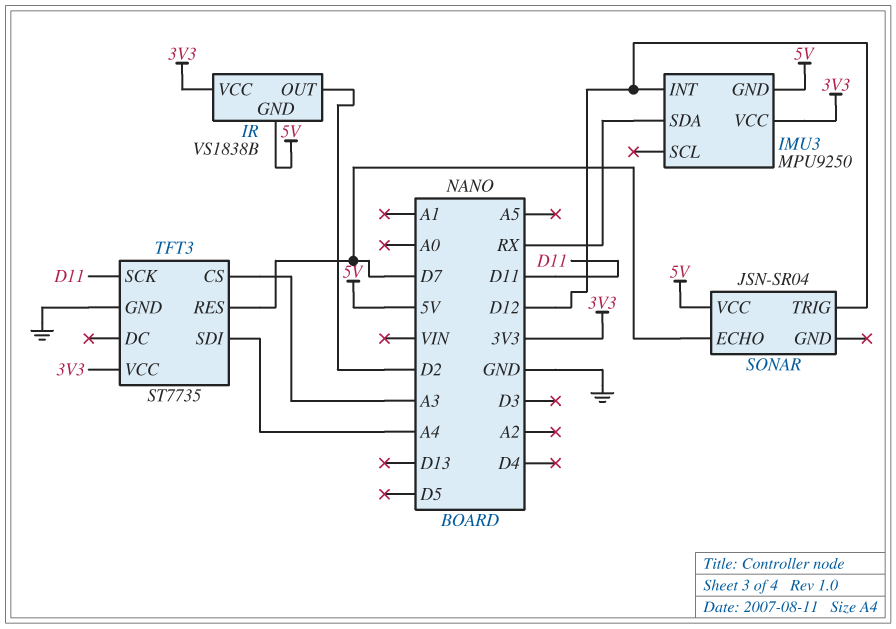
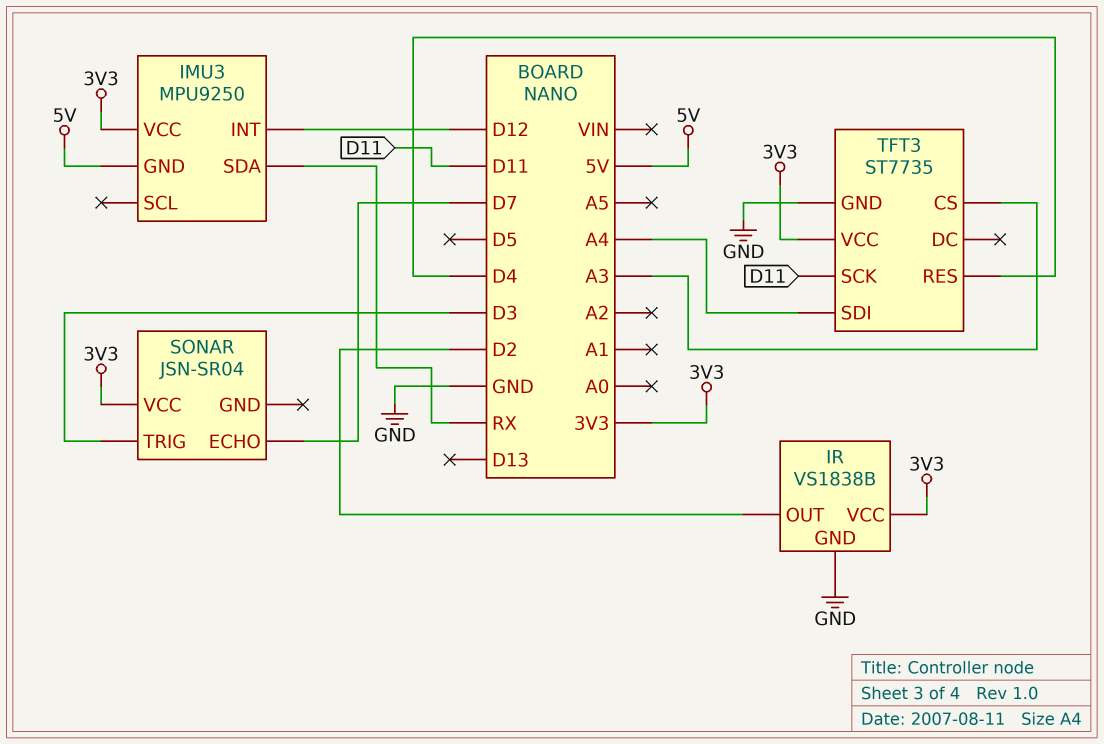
IR pin GND: 5V -> GND
SONAR pin TRIG: D12 -> D3
SONAR pin VCC: 5V -> 3V3
TFT3 pin RES: D7 -> D4

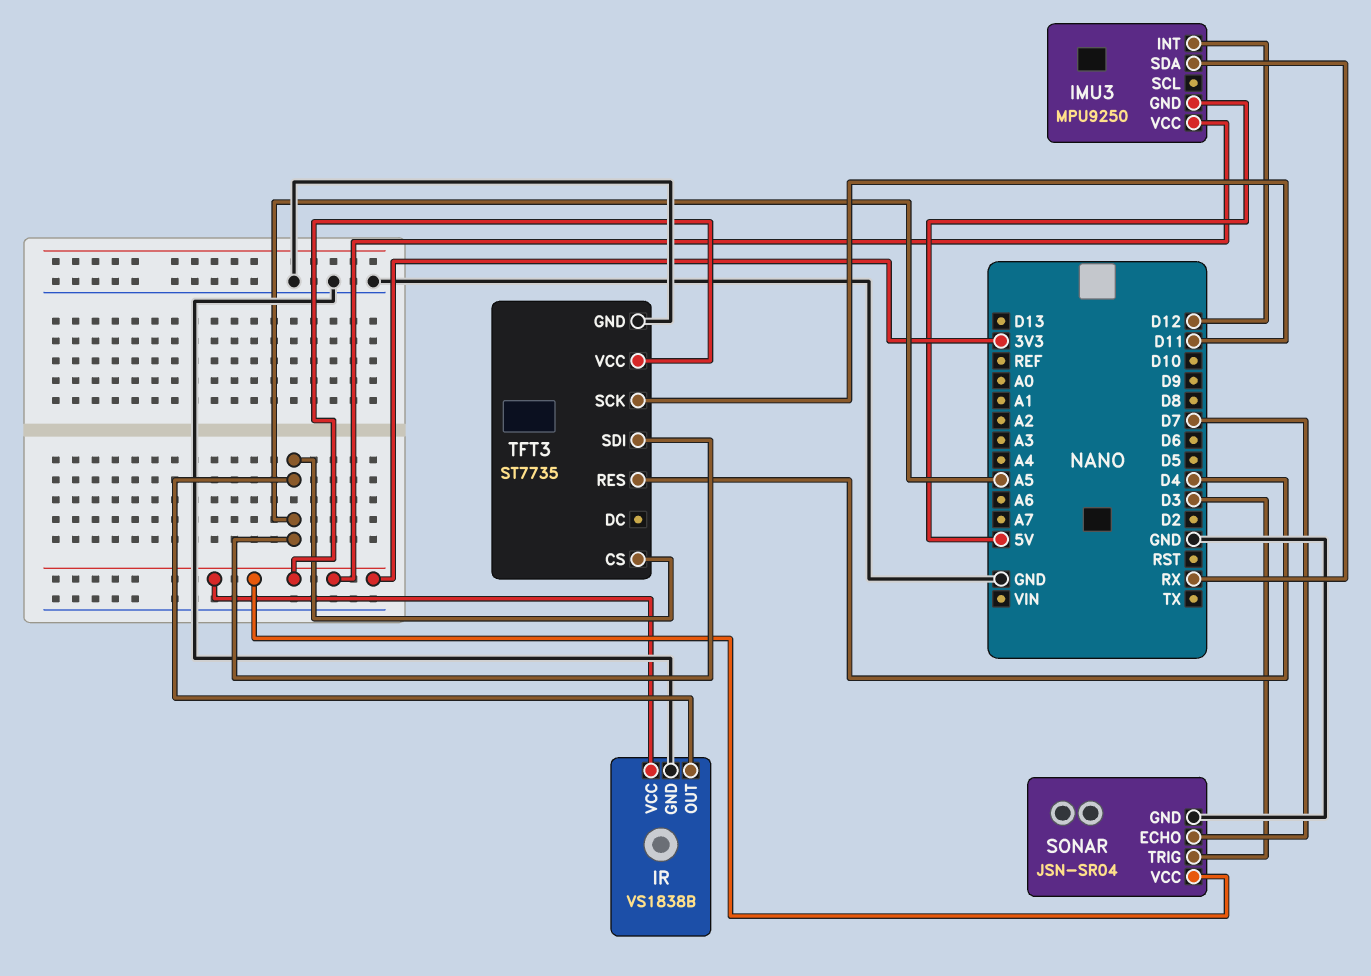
IR pin OUT: D2 -> A5
SONAR pin GND: none -> GND
TFT3 pin CS: A3 -> A5
TFT3 pin SDI: A4 -> A5

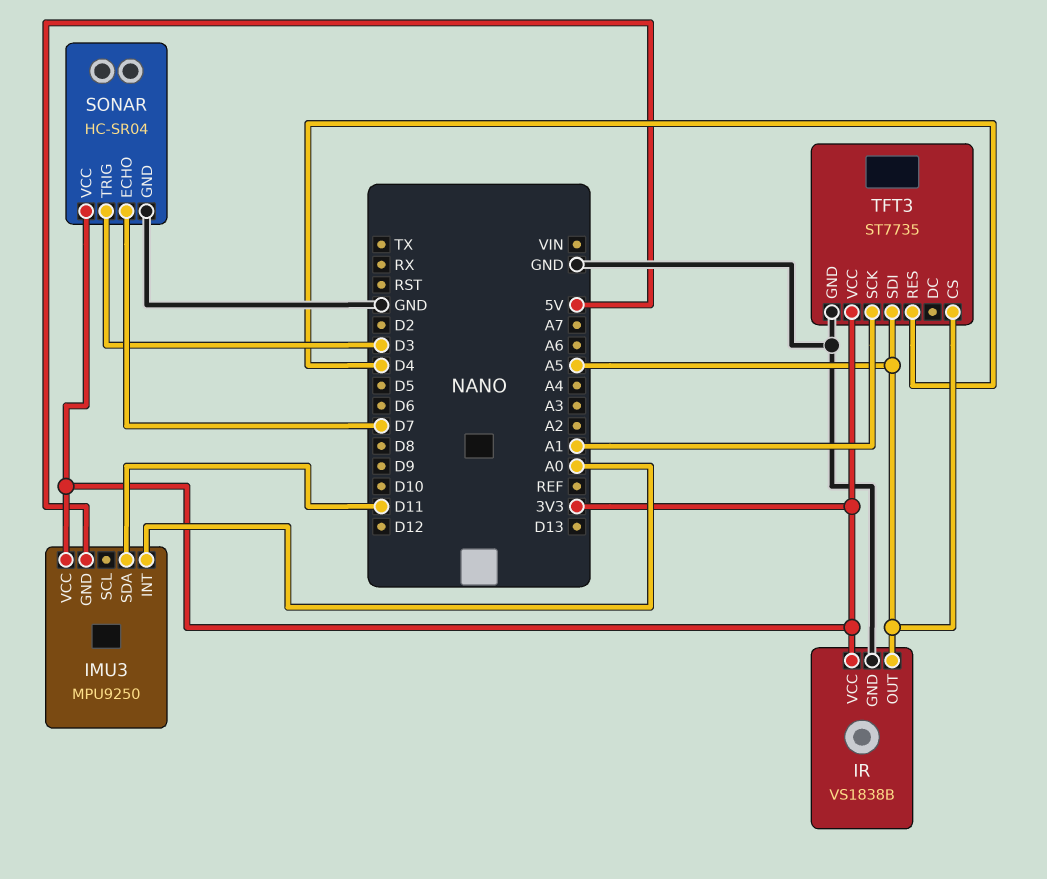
IMU3 pin INT: D12 -> A0
IMU3 pin SDA: RX -> D11
SONAR: JSN-SR04 -> HC-SR04
TFT3 pin SCK: D11 -> A1

